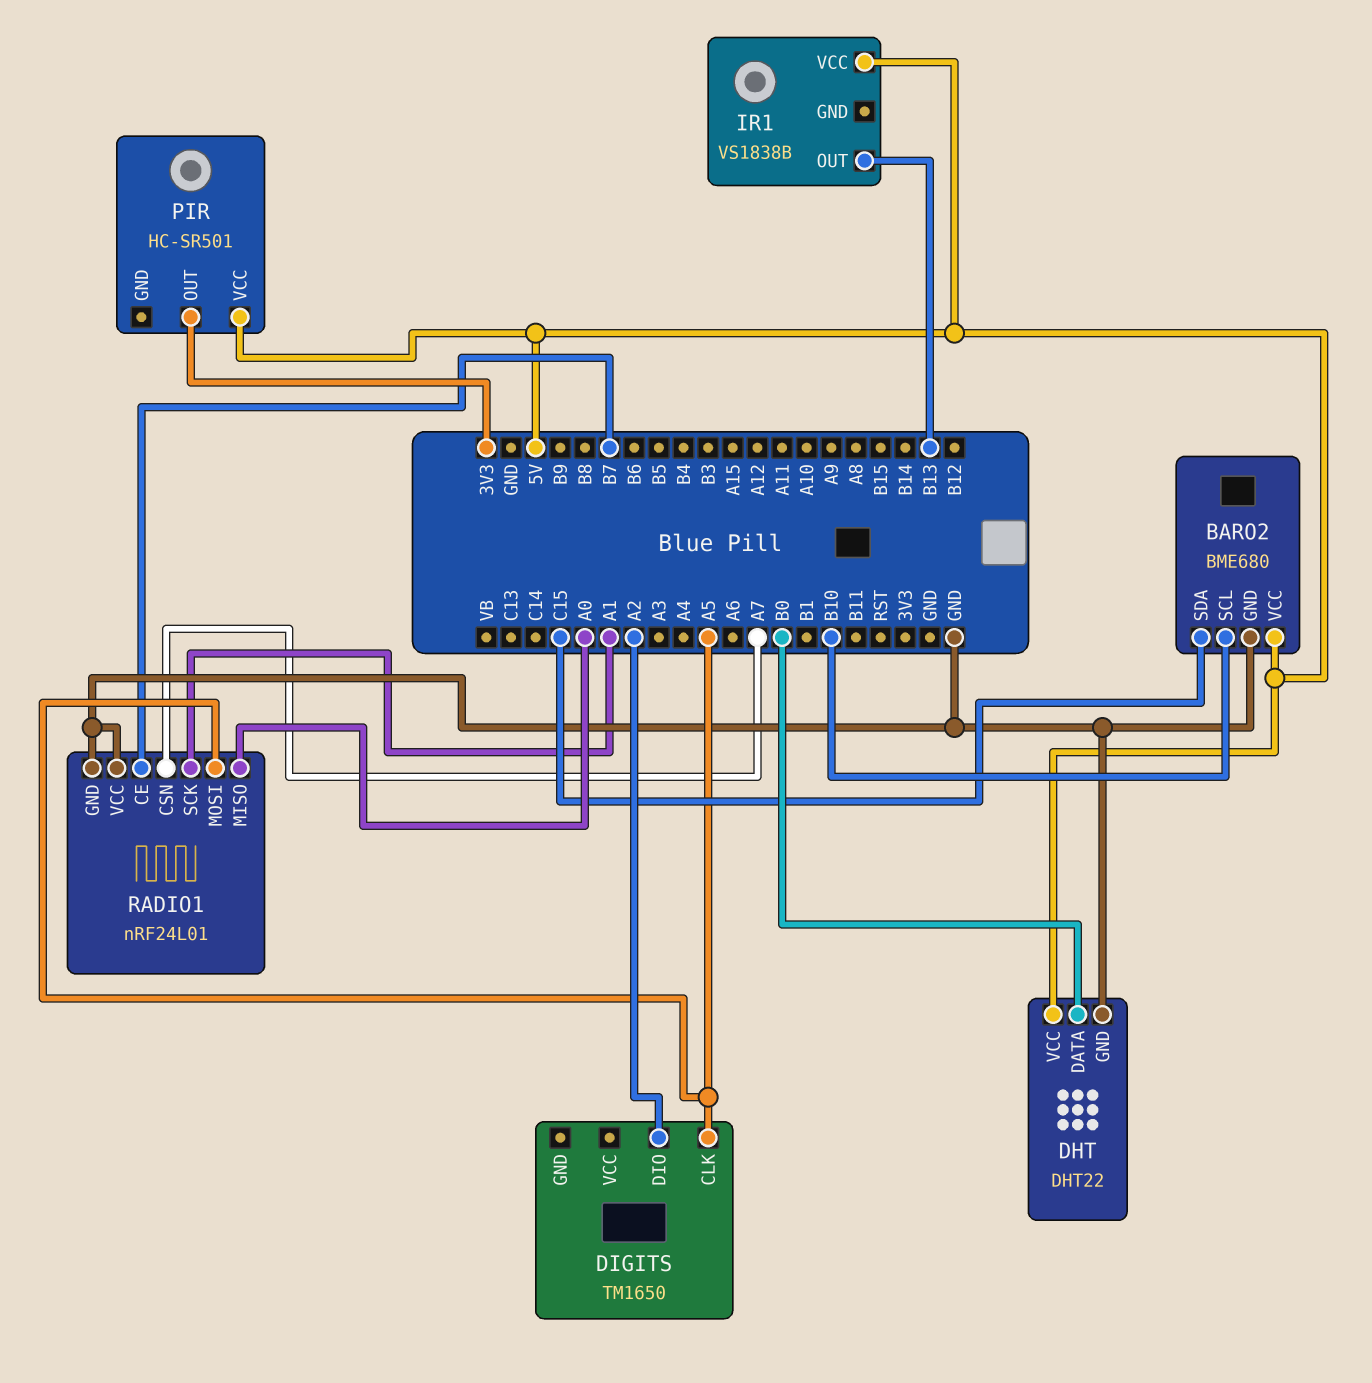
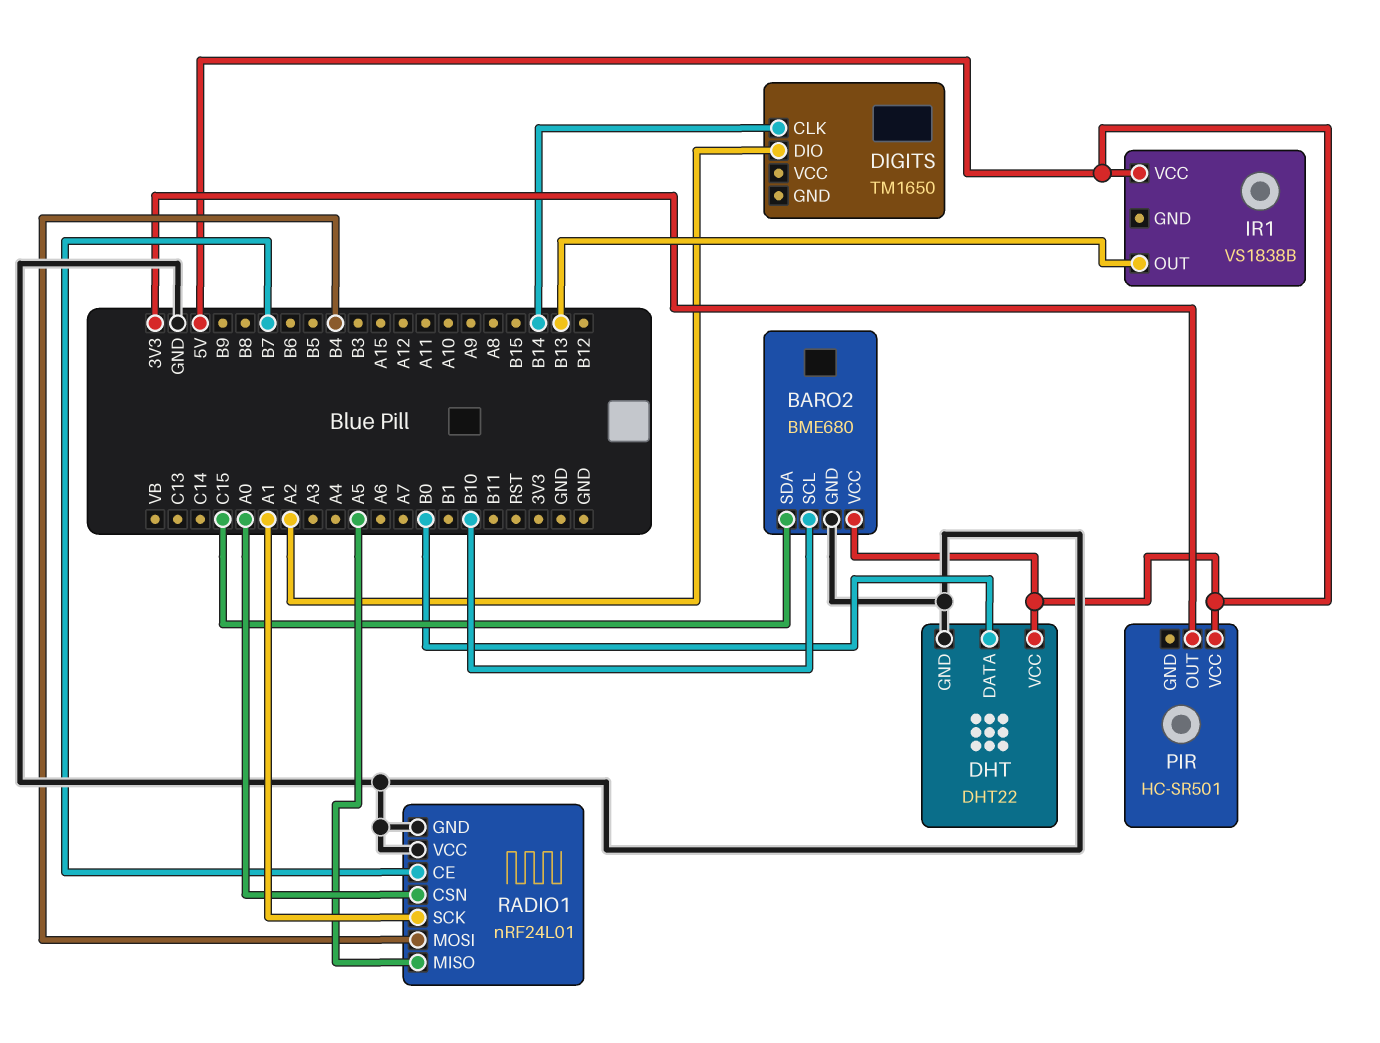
DIGITS pin CLK: A5 -> B14
RADIO1 pin CSN: A7 -> A0
RADIO1 pin MISO: A0 -> A5
RADIO1 pin MOSI: A5 -> B4

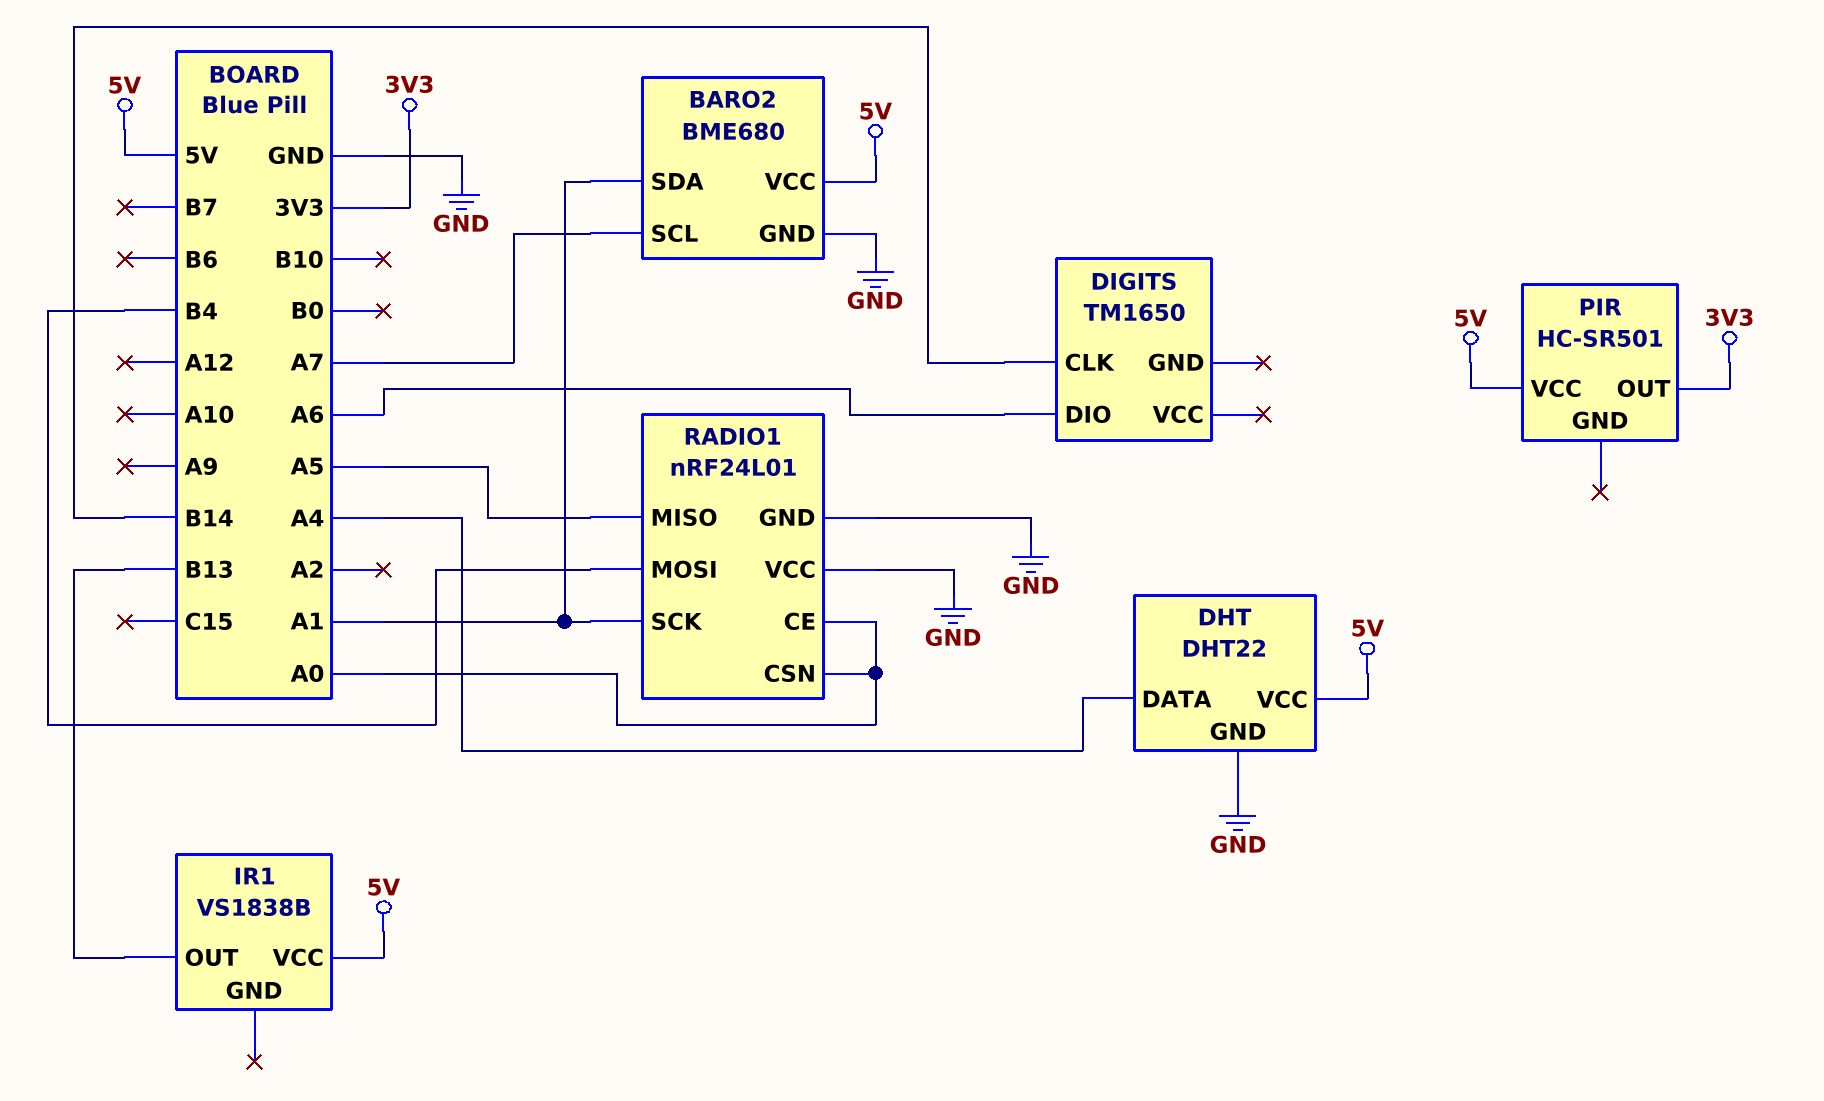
BARO2 pin SCL: B10 -> A7
BARO2 pin SDA: C15 -> A1
DHT pin DATA: B0 -> A4
DIGITS pin DIO: A2 -> A6
RADIO1 pin CE: B7 -> A0

